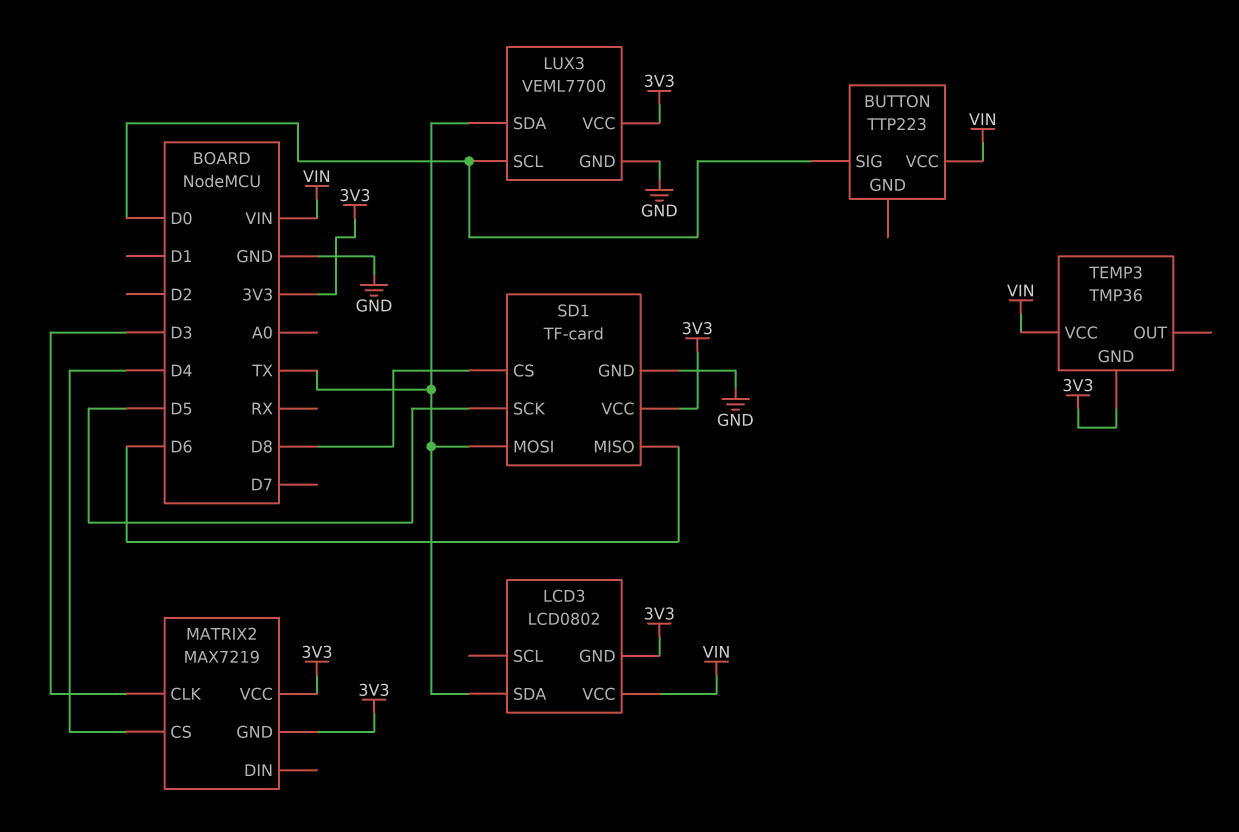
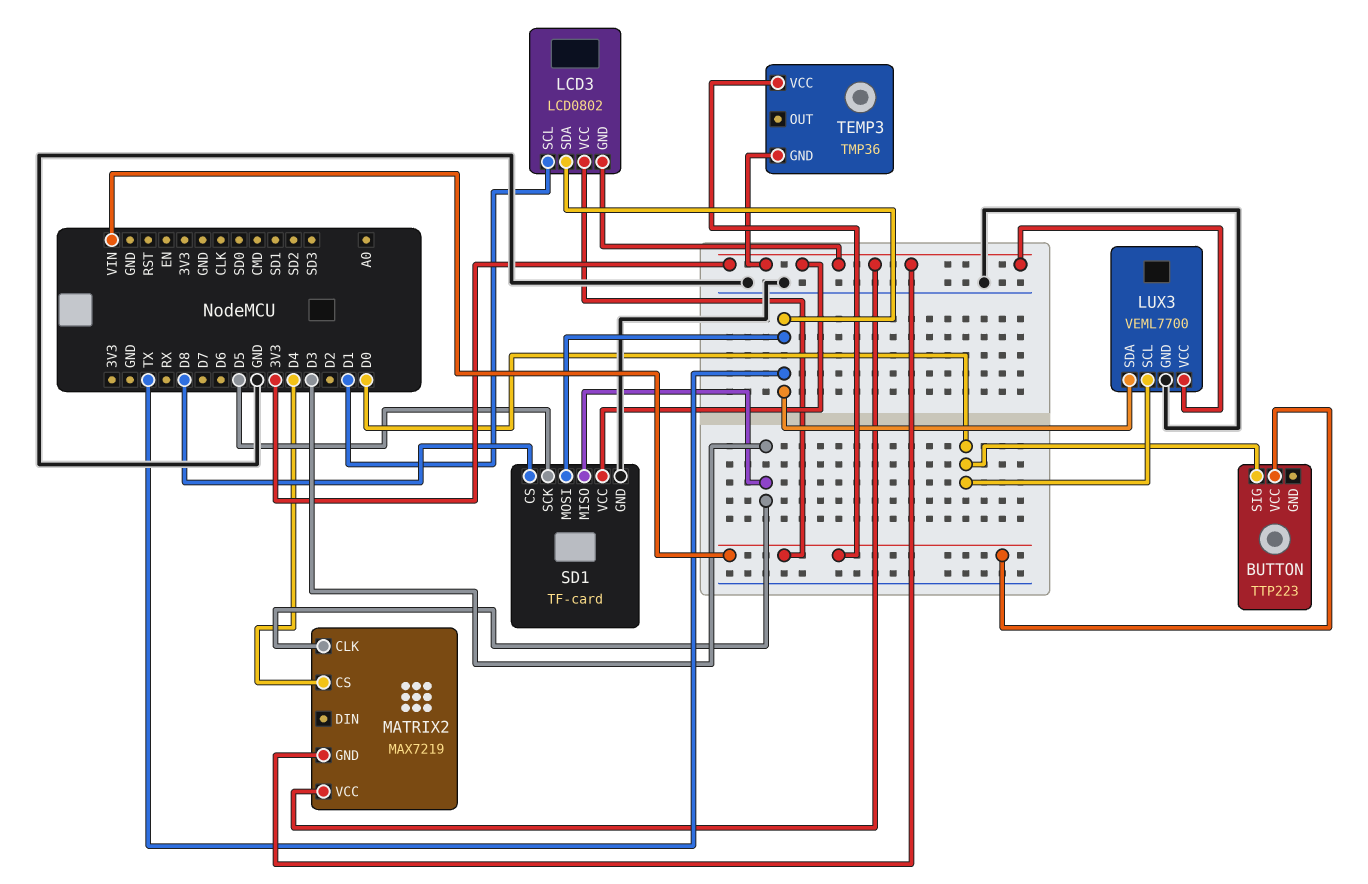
LCD3 pin SCL: none -> D1
SD1 pin MISO: D6 -> D3

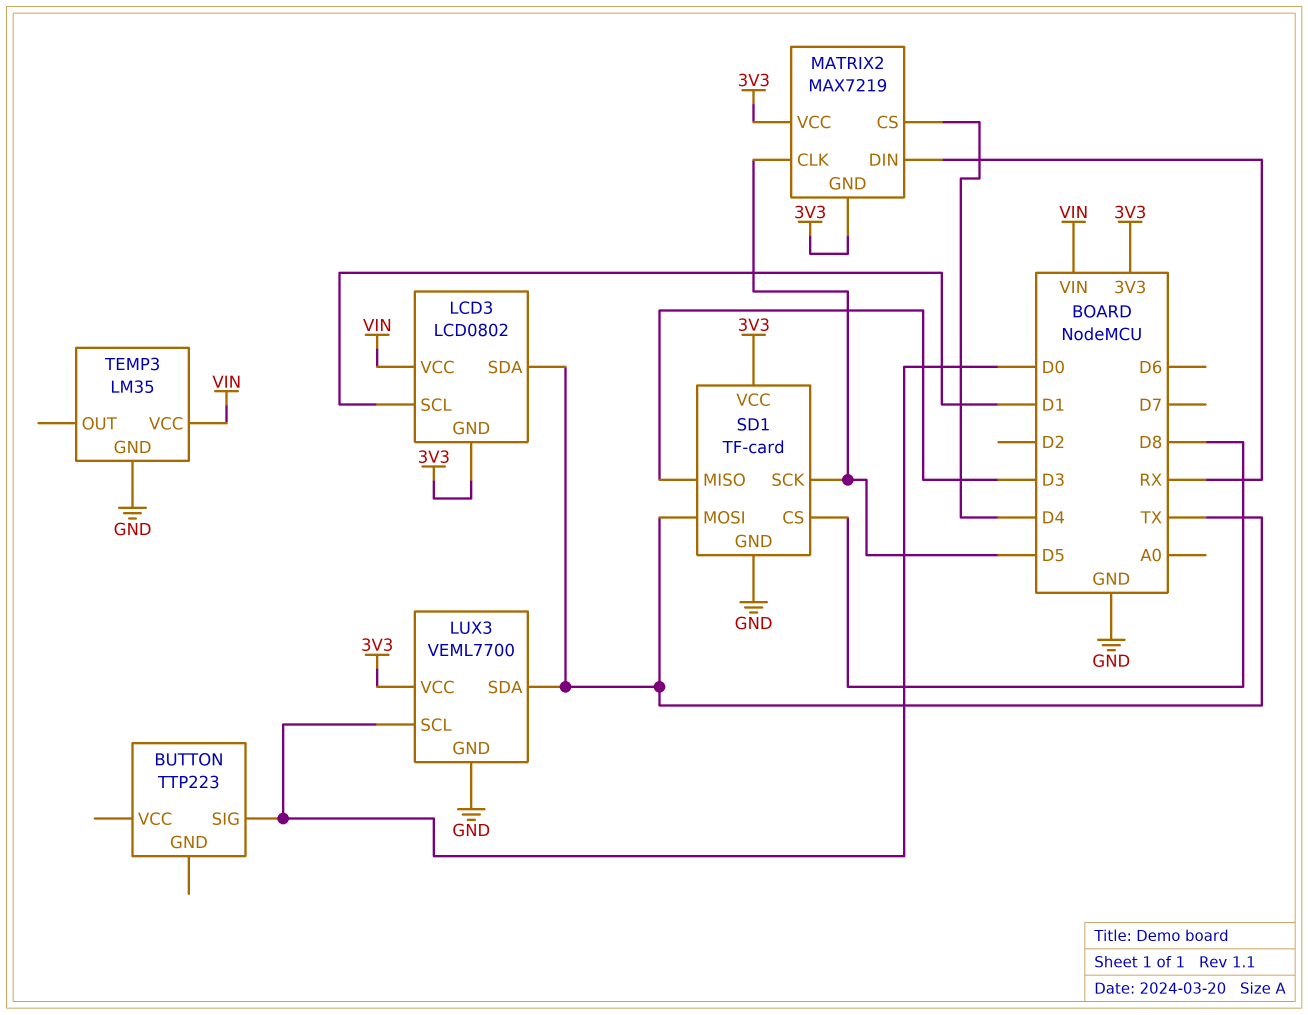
BUTTON pin VCC: VIN -> none
MATRIX2 pin CLK: D3 -> D5
MATRIX2 pin DIN: none -> RX
TEMP3: TMP36 -> LM35
TEMP3 pin GND: 3V3 -> GND

